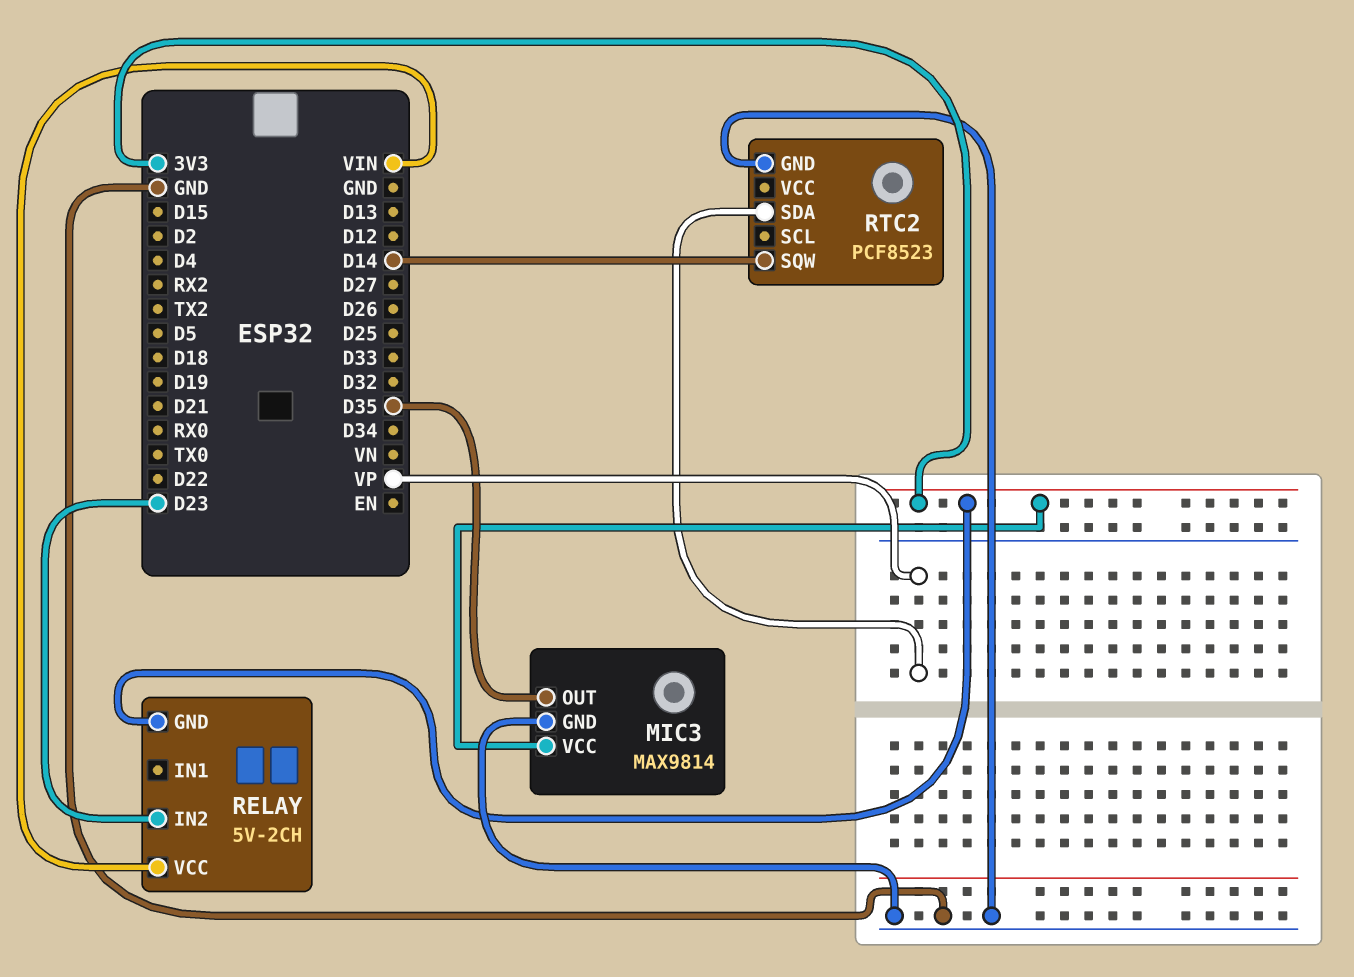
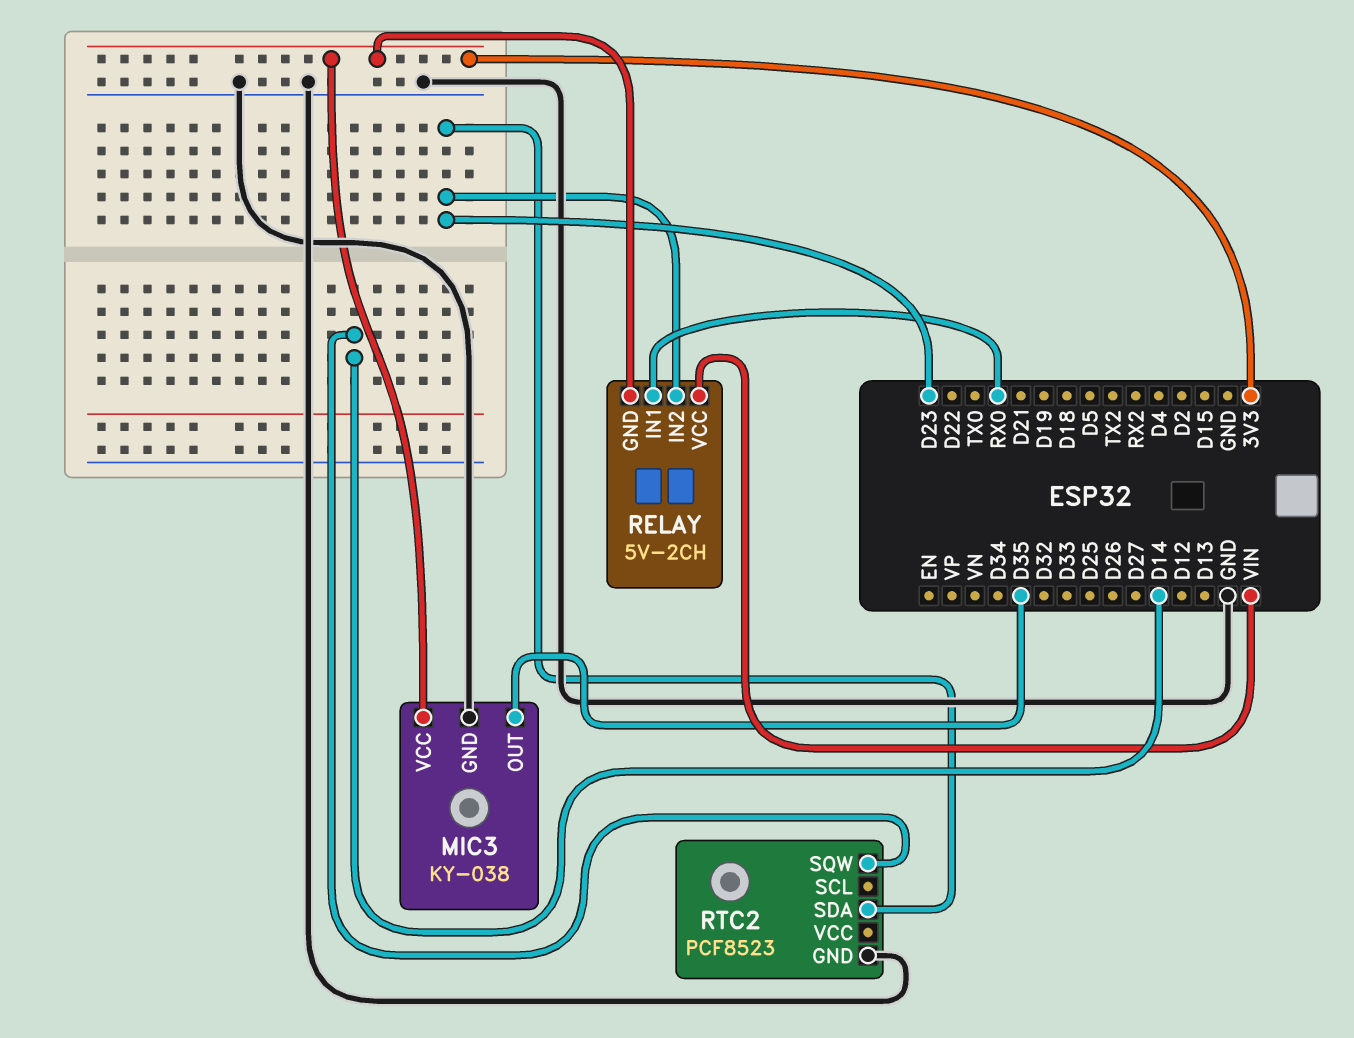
MIC3: MAX9814 -> KY-038
RELAY pin IN1: none -> RX0
RTC2 pin SDA: VP -> D23

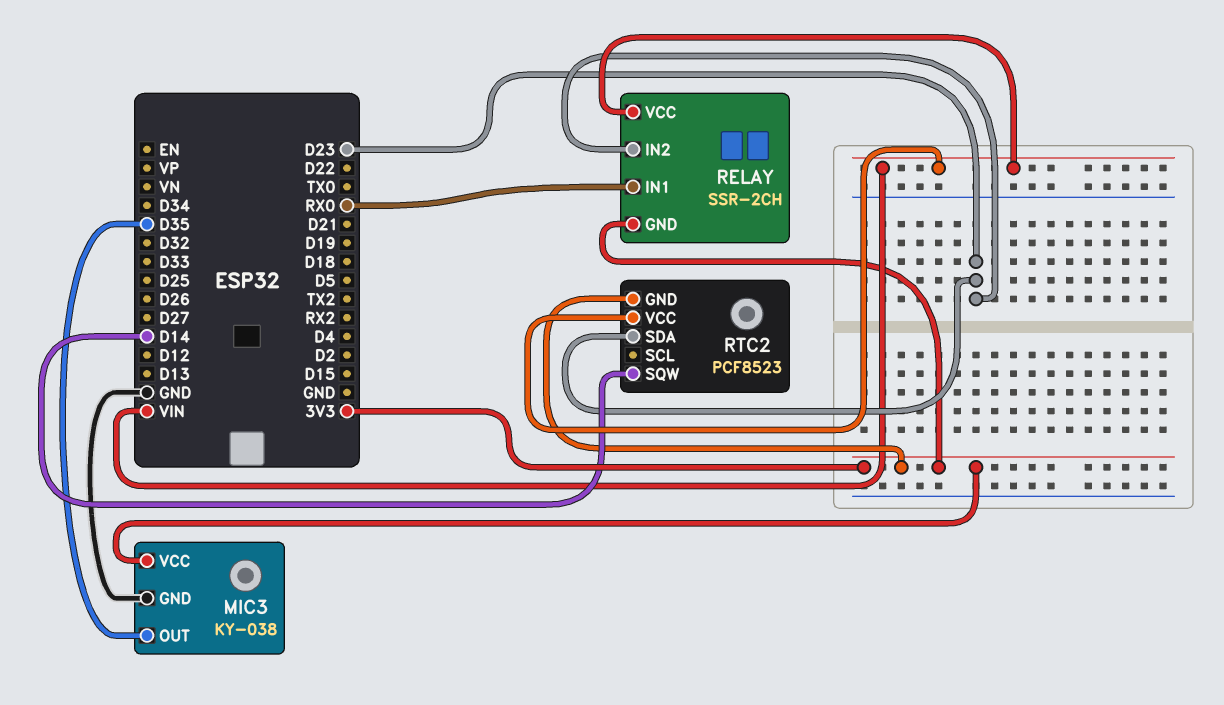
RELAY: 5V-2CH -> SSR-2CH
RTC2 pin GND: GND -> 3V3
RTC2 pin VCC: none -> VIN

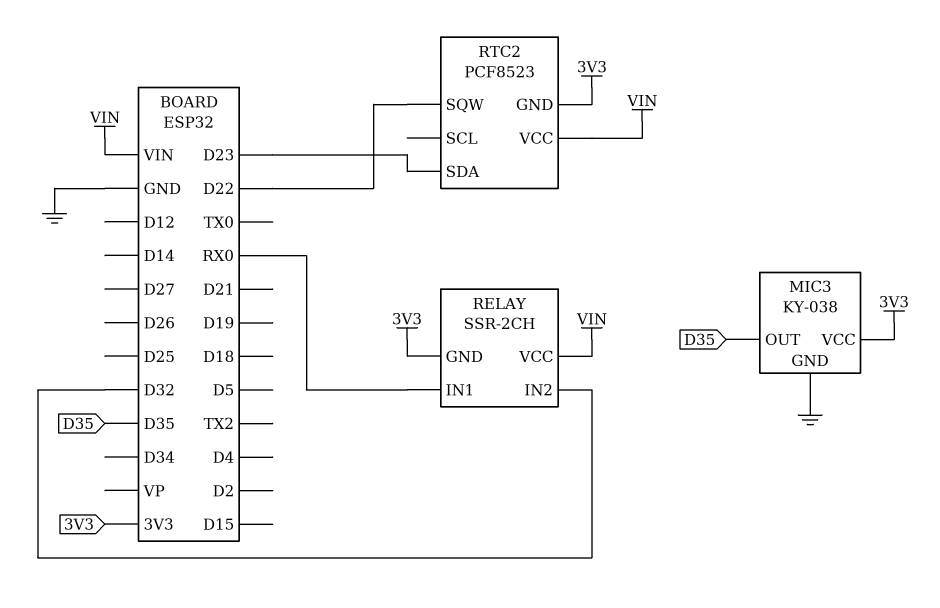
RELAY pin IN2: D23 -> D32
RTC2 pin SQW: D14 -> D22

